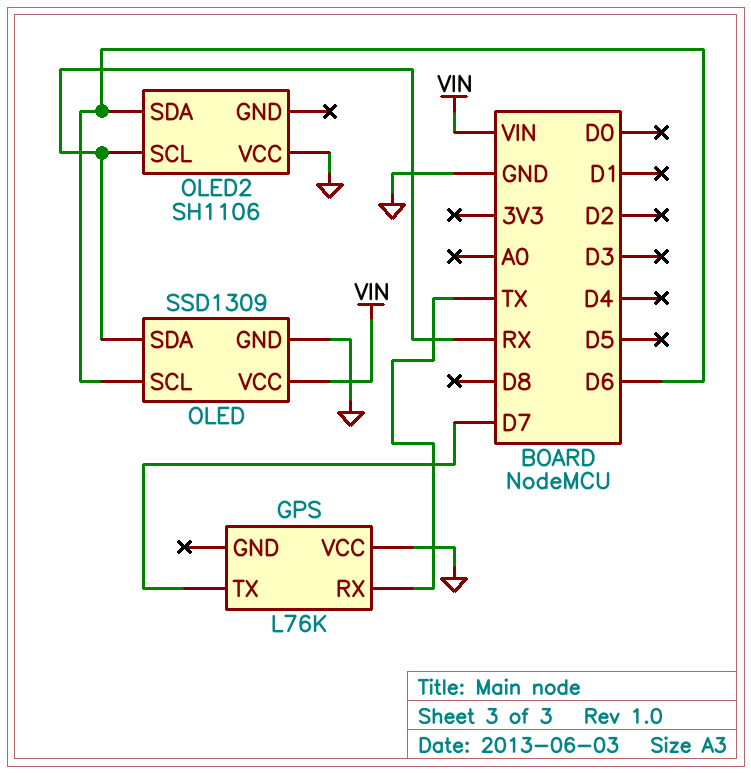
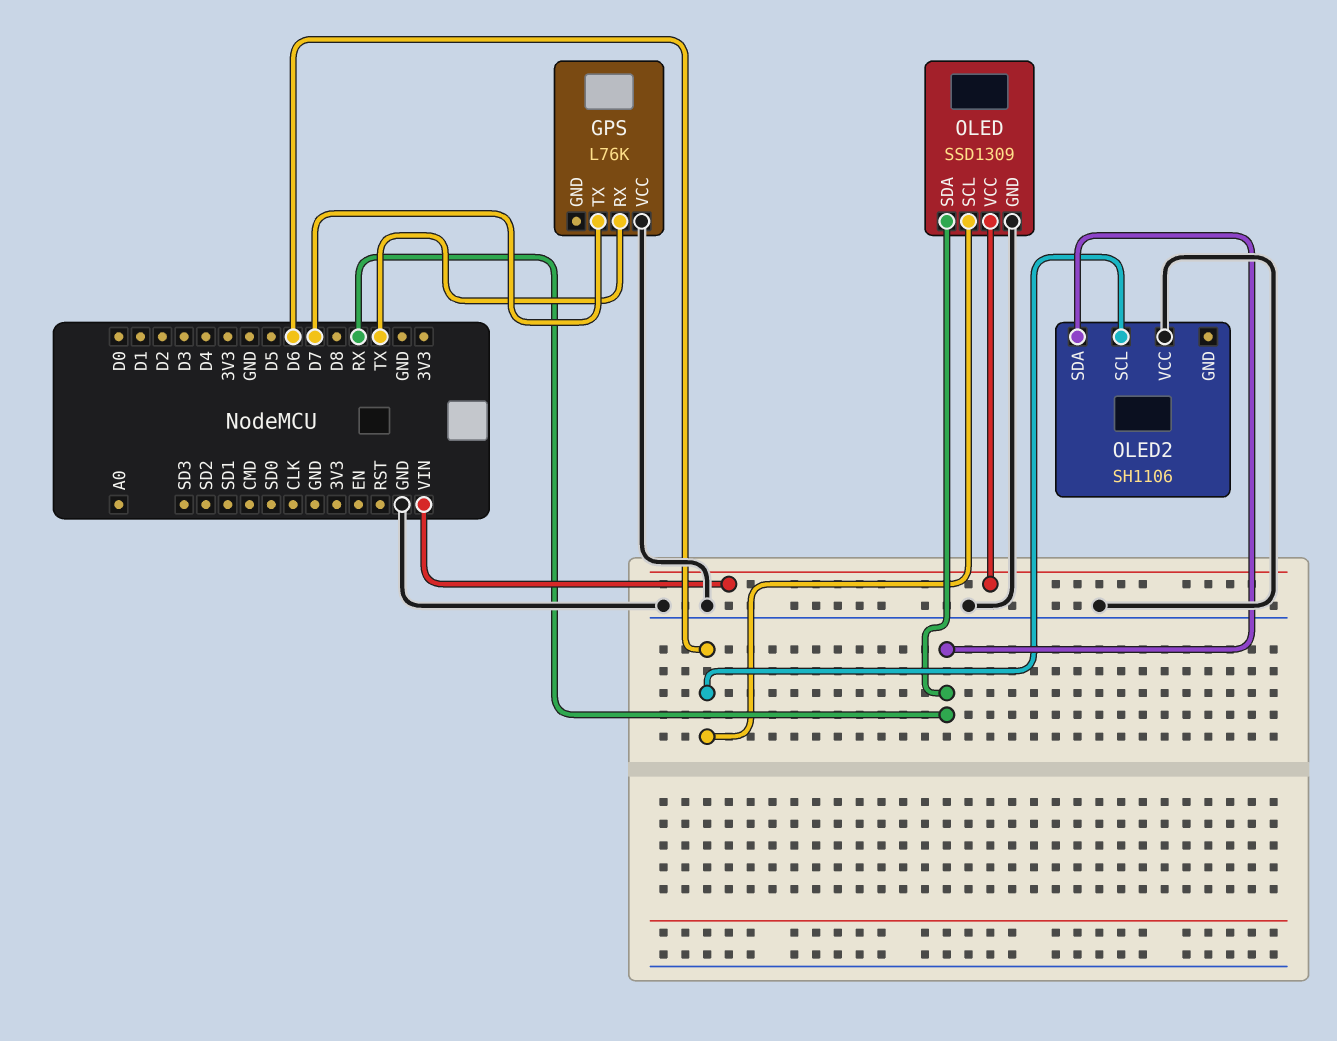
OLED2 pin SCL: RX -> D6
OLED2 pin SDA: D6 -> RX

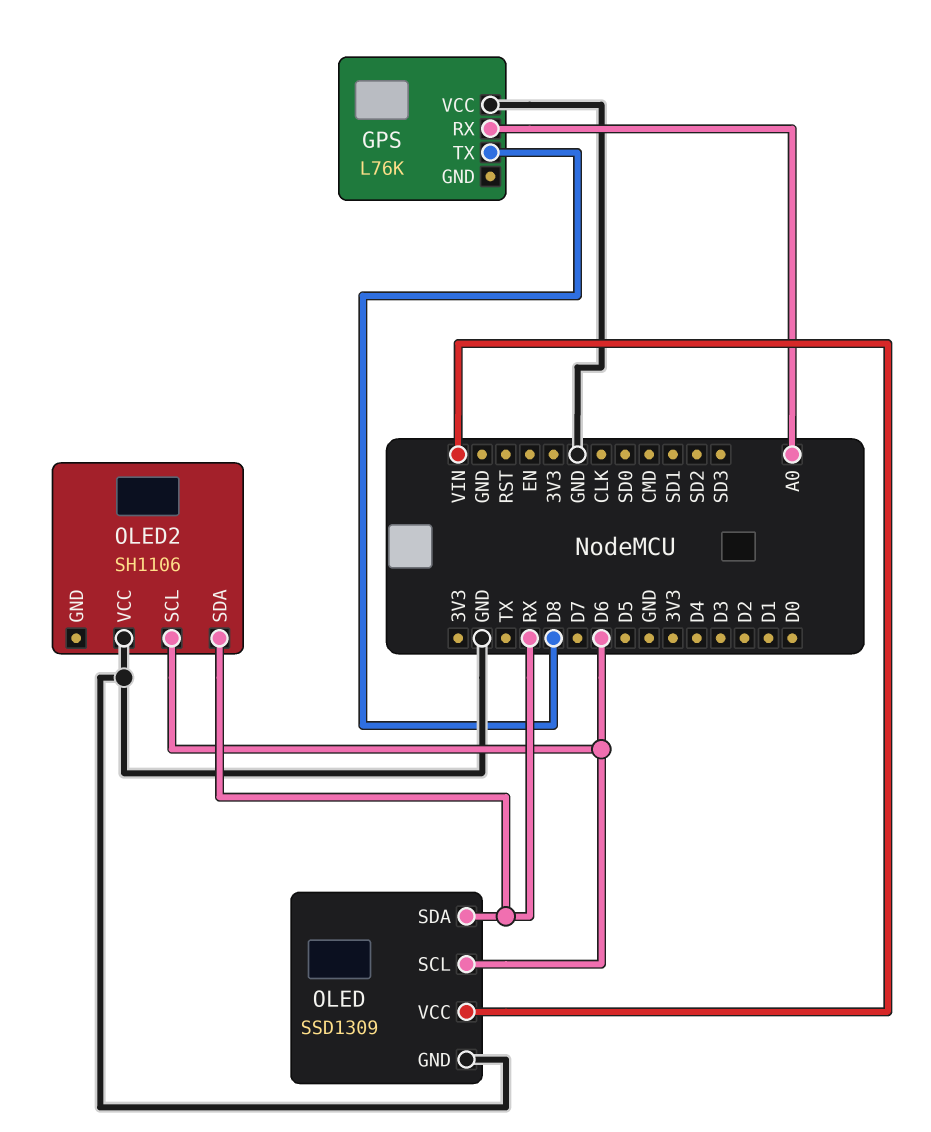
GPS pin RX: TX -> A0
GPS pin TX: D7 -> D8

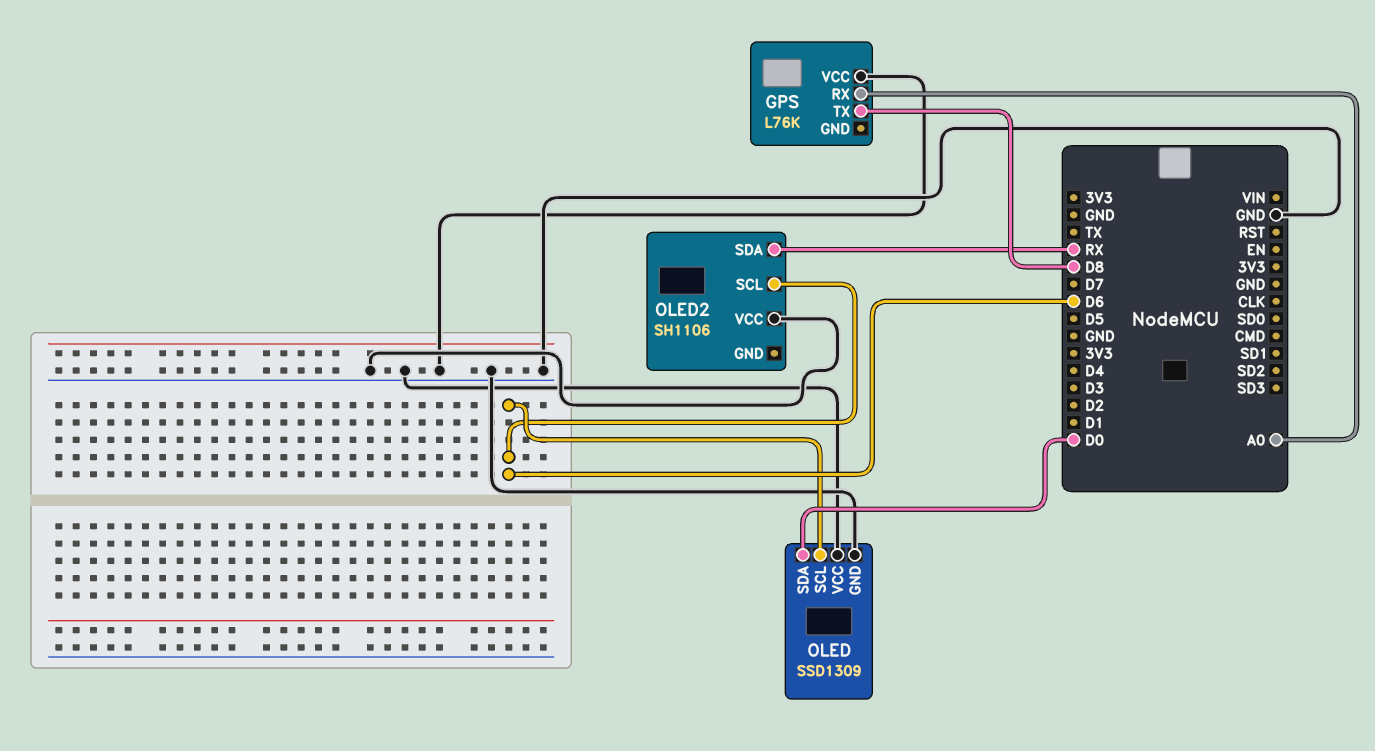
OLED pin SDA: RX -> D0
OLED pin VCC: VIN -> GND

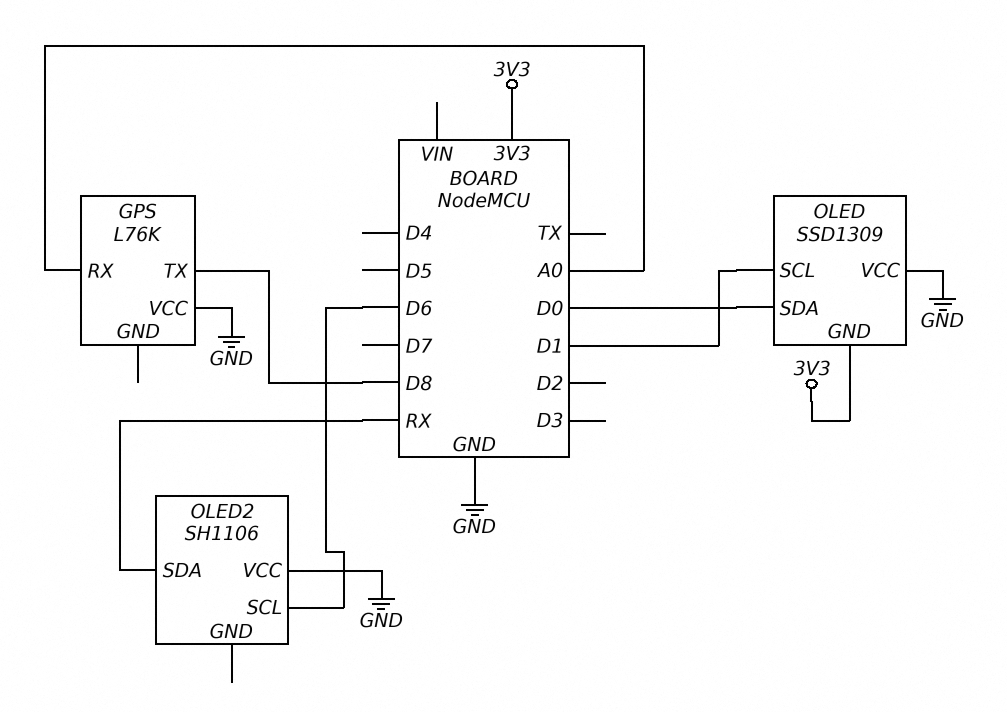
OLED pin GND: GND -> 3V3
OLED pin SCL: D6 -> D1

